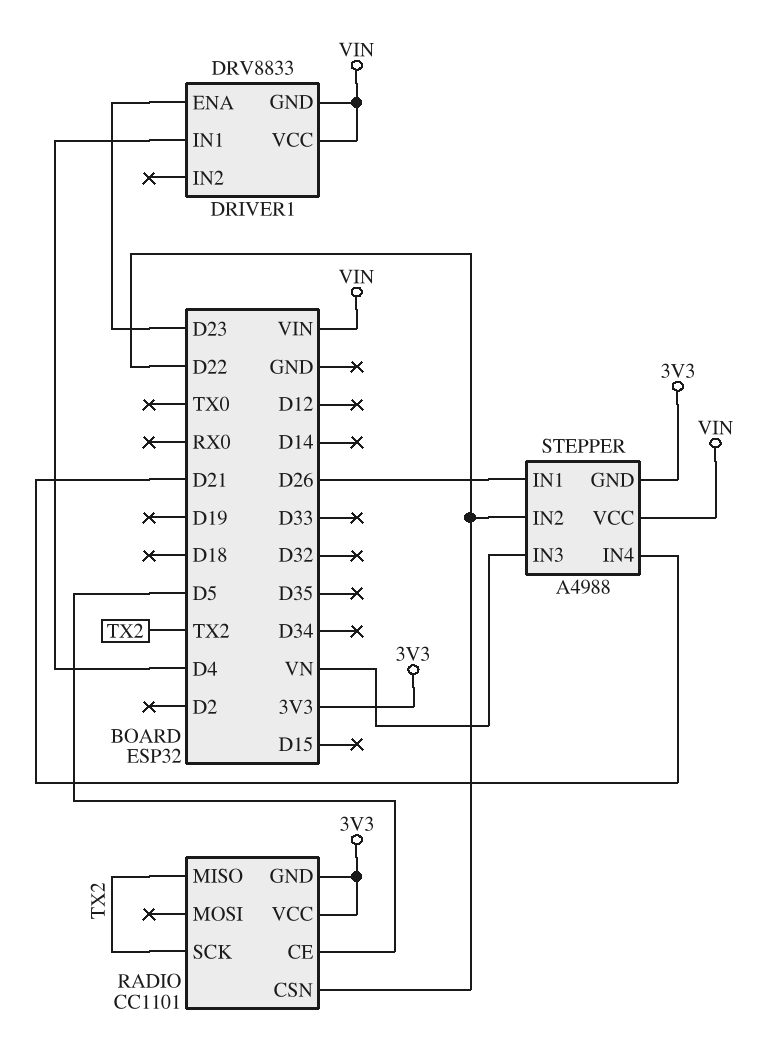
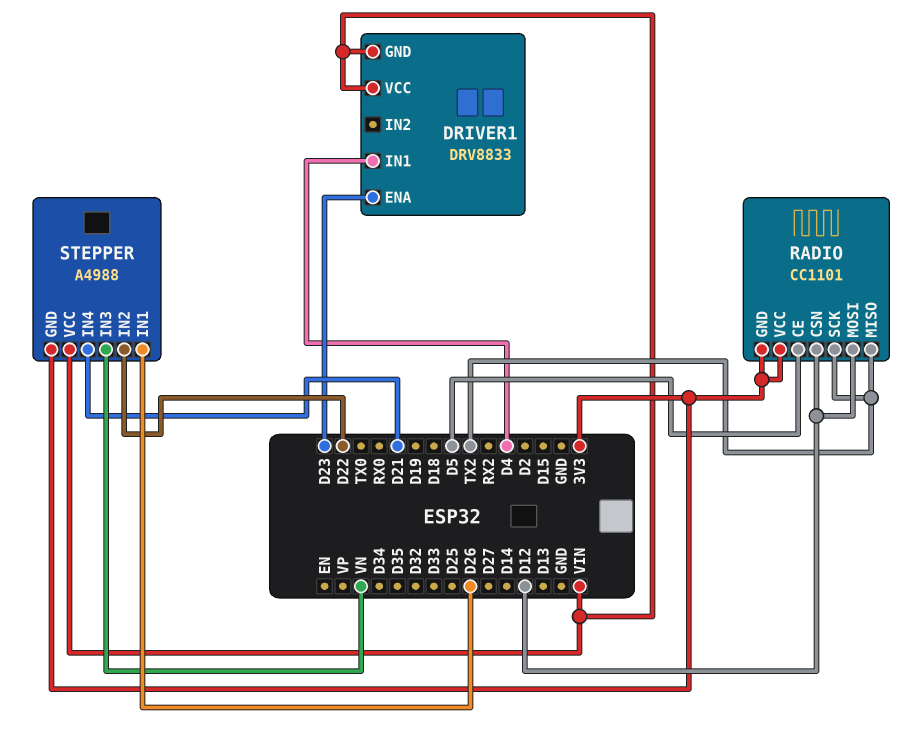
RADIO pin CSN: D22 -> D12
RADIO pin MOSI: none -> D12

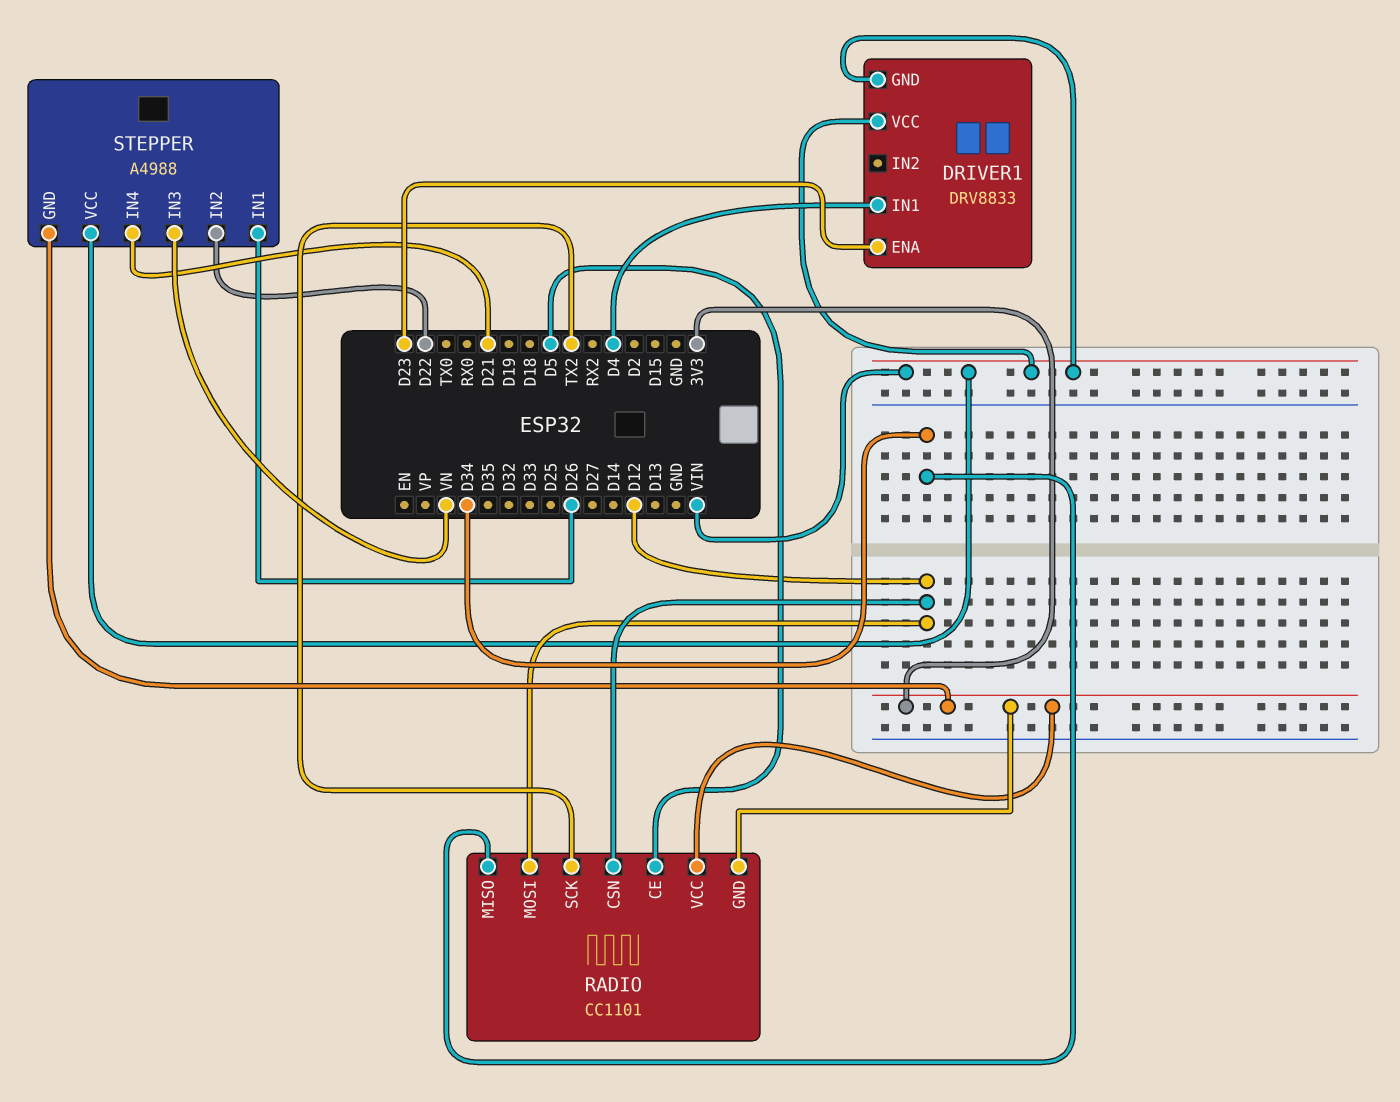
RADIO pin MISO: TX2 -> D34

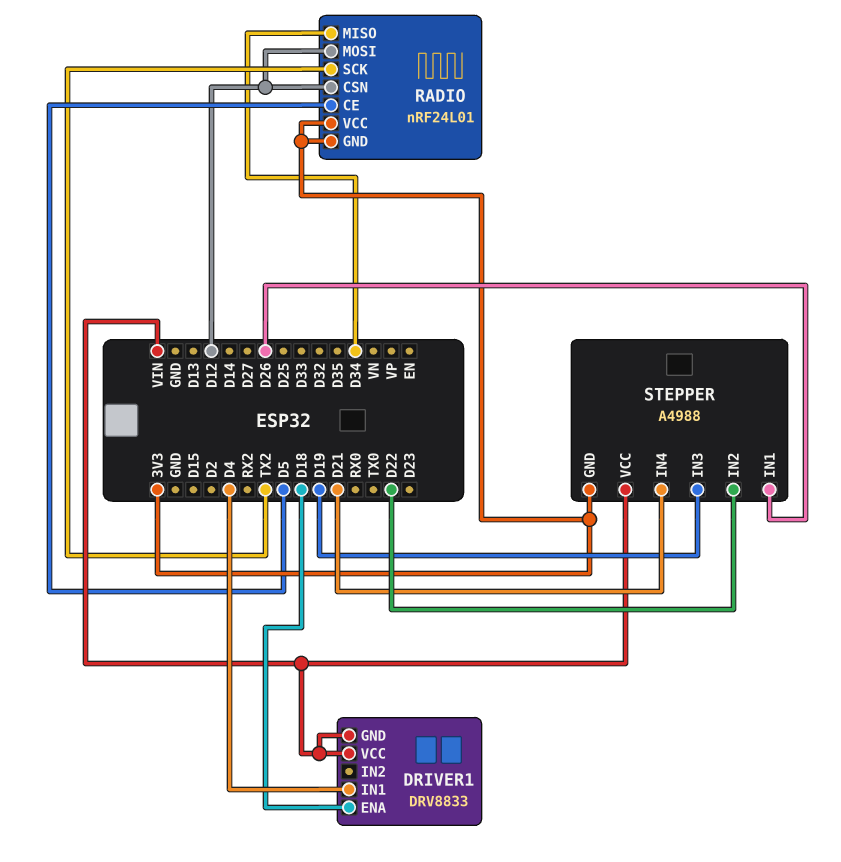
DRIVER1 pin ENA: D23 -> D18
RADIO: CC1101 -> nRF24L01
STEPPER pin IN3: VN -> D19

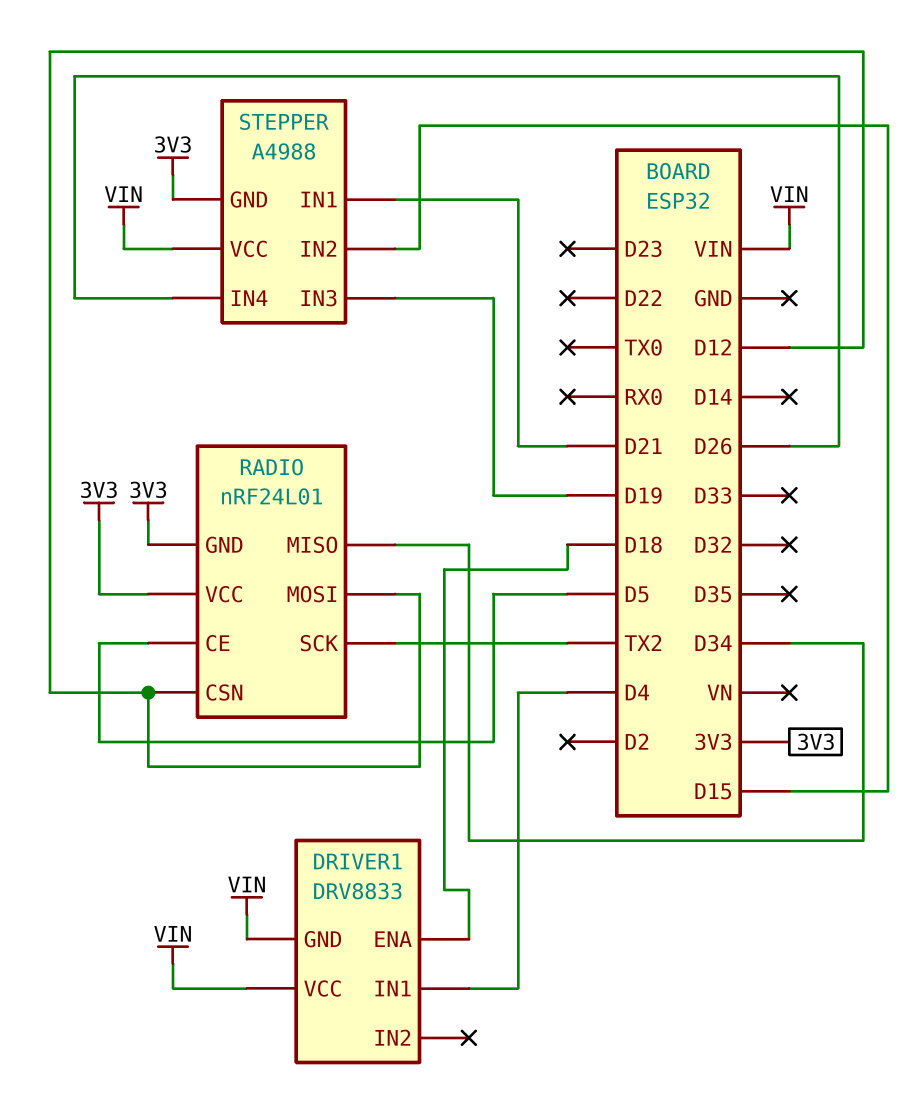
STEPPER pin IN1: D26 -> D21
STEPPER pin IN2: D22 -> D15
STEPPER pin IN4: D21 -> D26

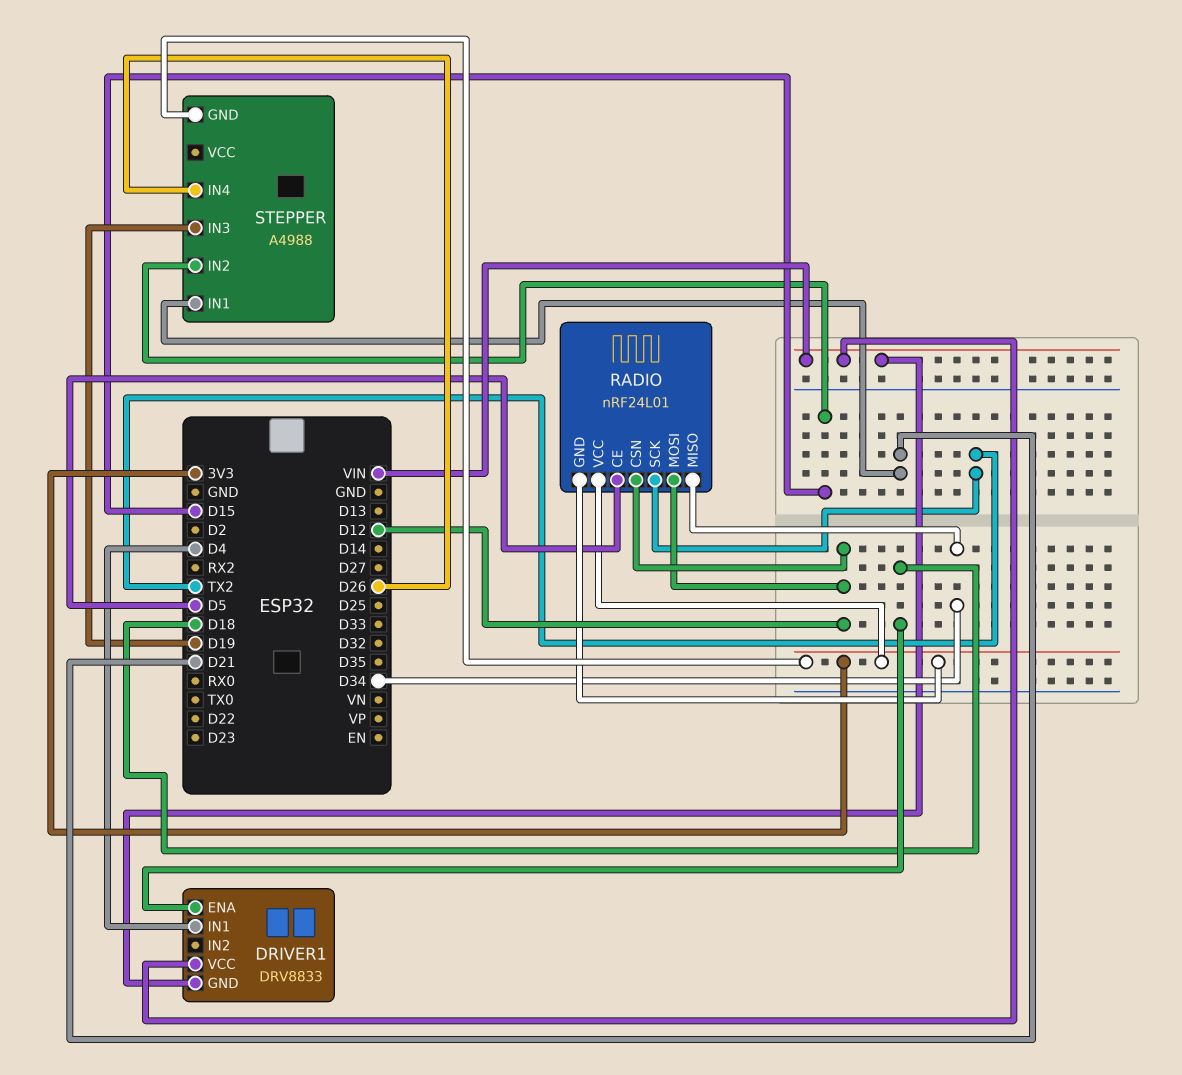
STEPPER pin VCC: VIN -> none

